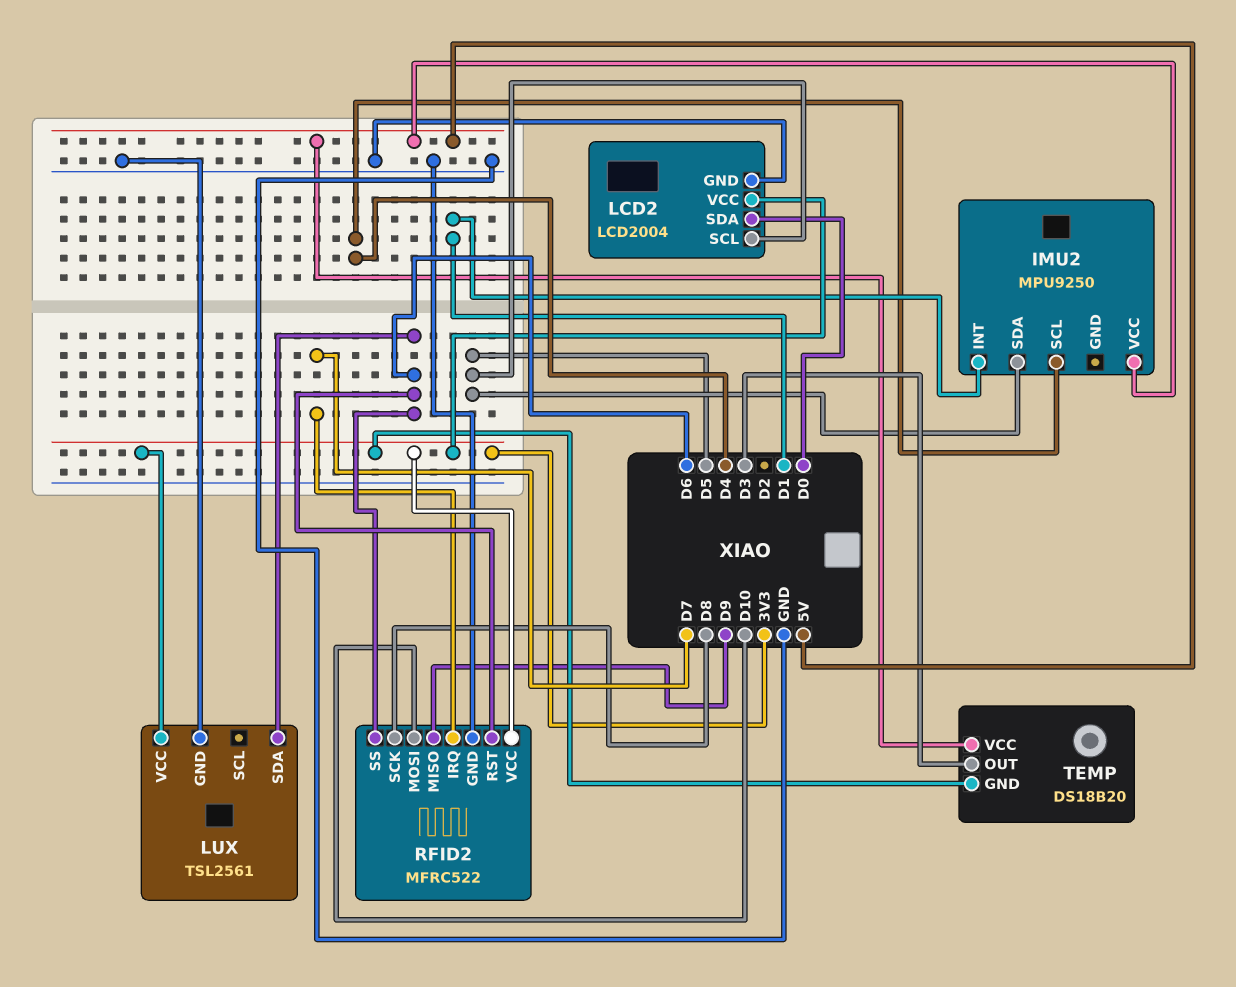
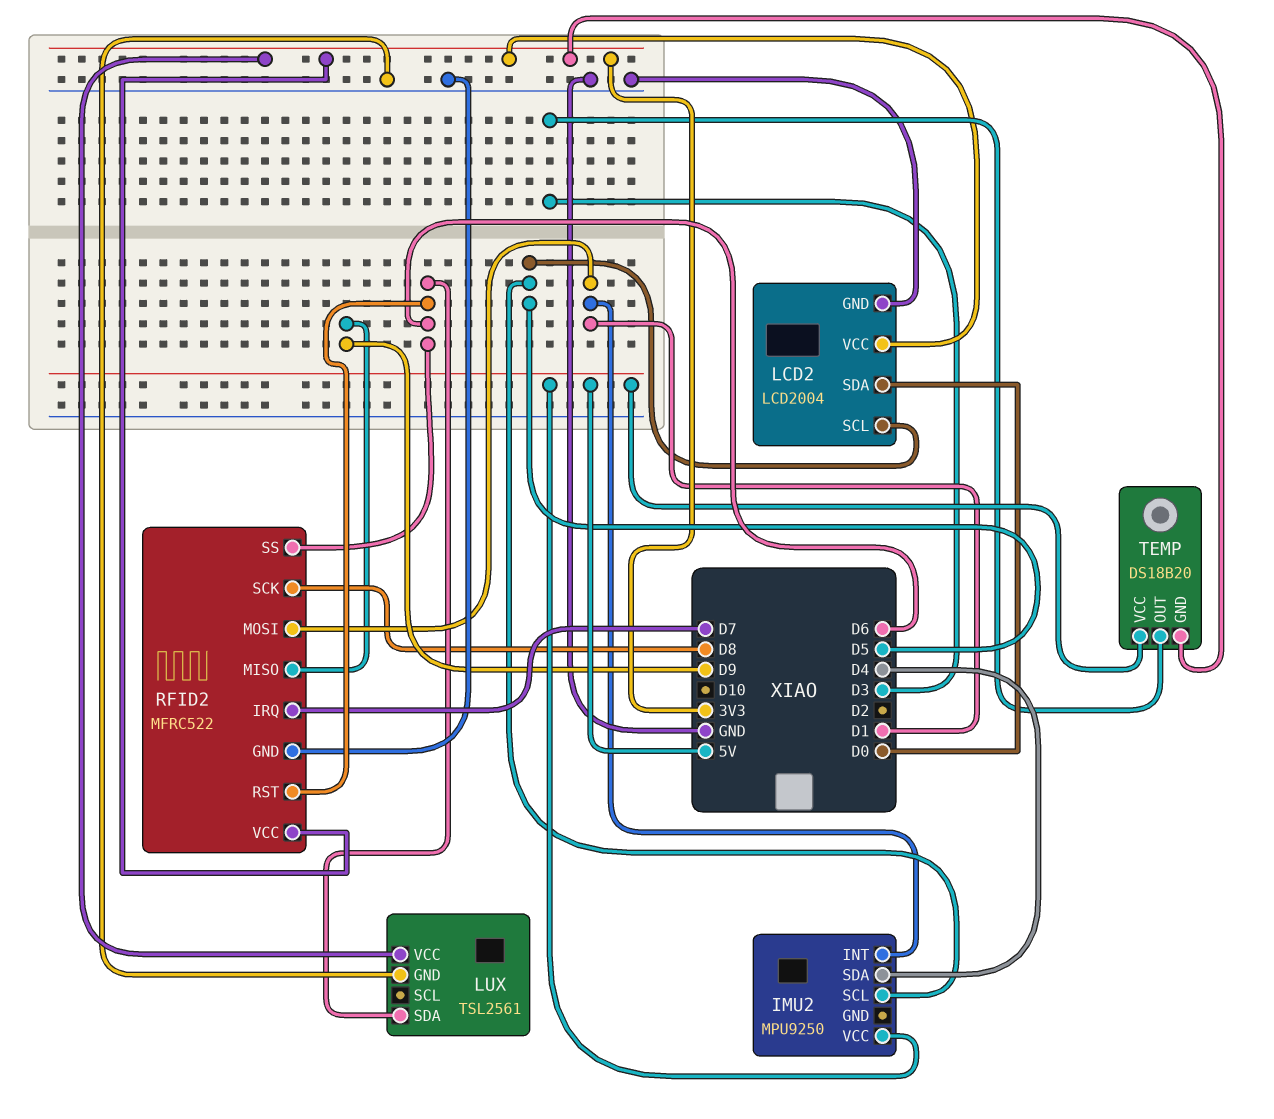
IMU2 pin SCL: D4 -> D5
IMU2 pin SDA: D5 -> D4
RFID2 pin MOSI: D10 -> D1

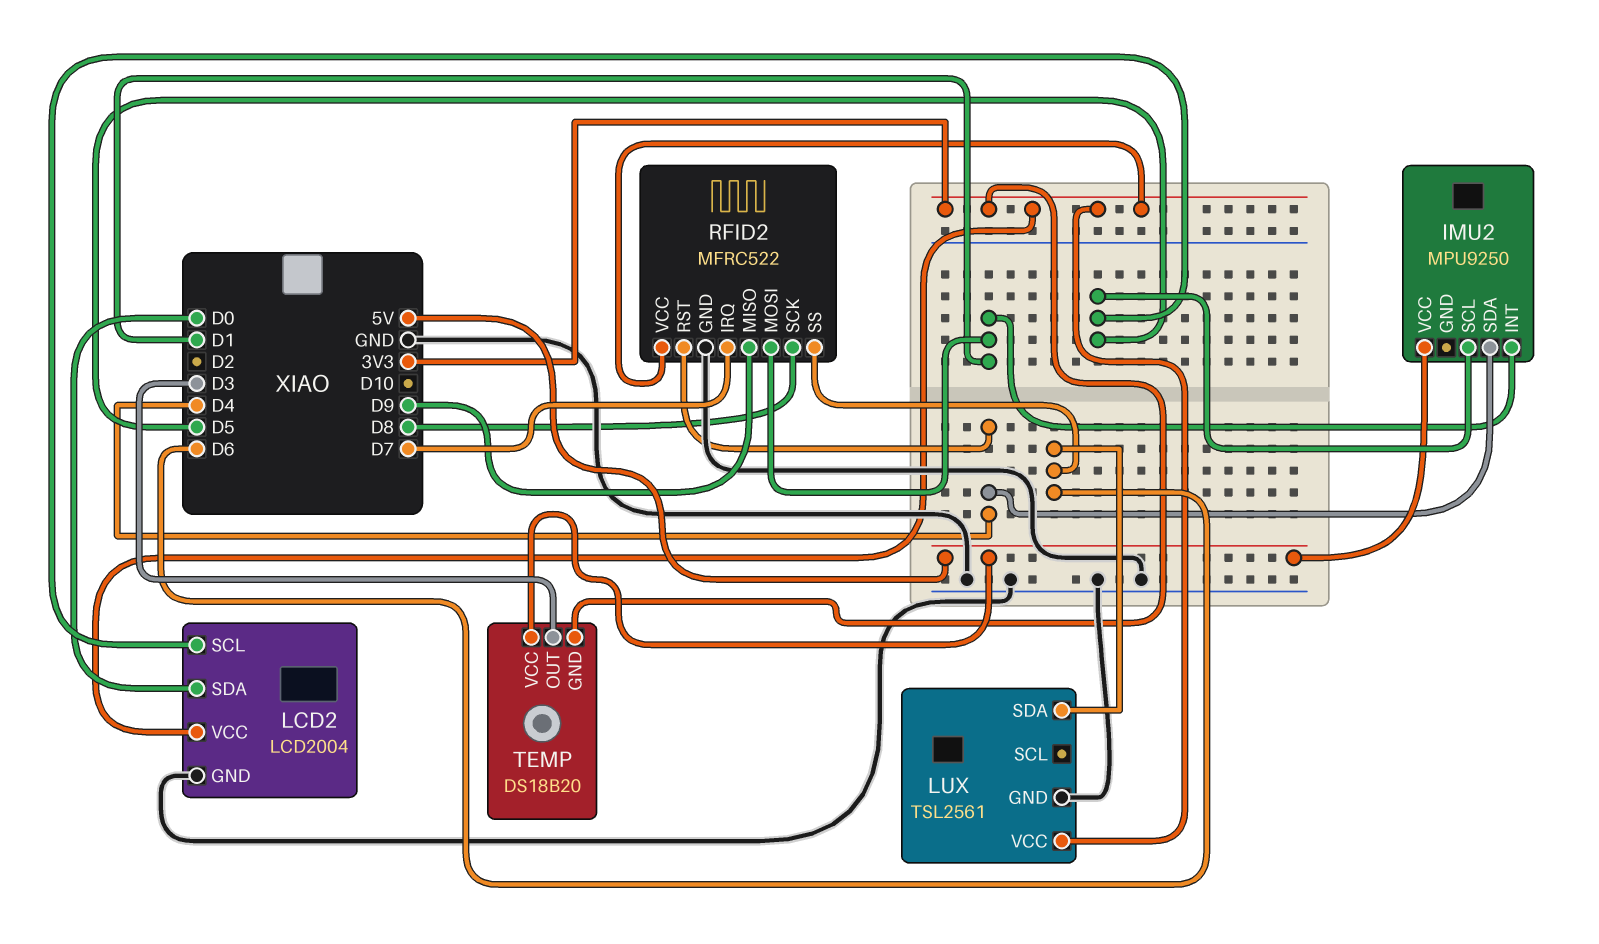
RFID2 pin RST: D6 -> D4

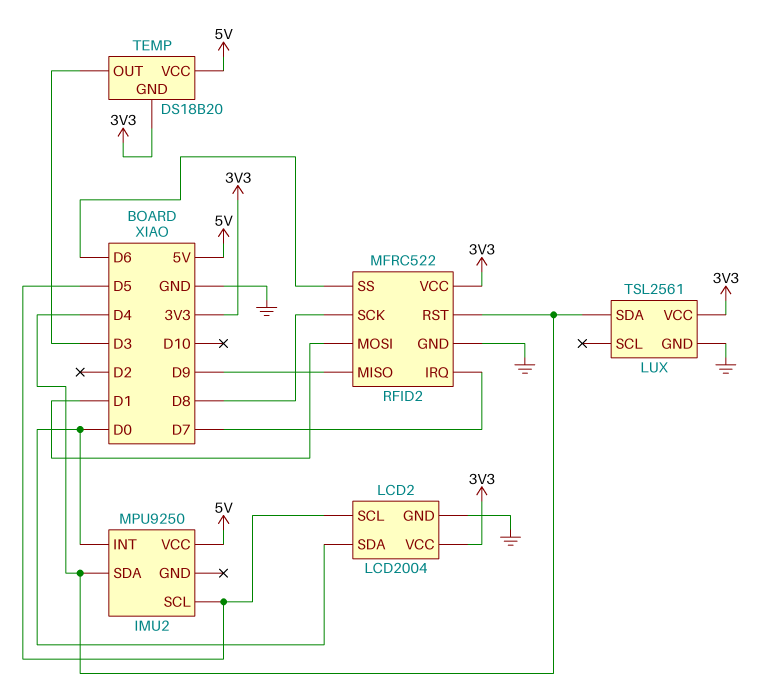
IMU2 pin INT: D1 -> D0
LUX pin SDA: D6 -> D4

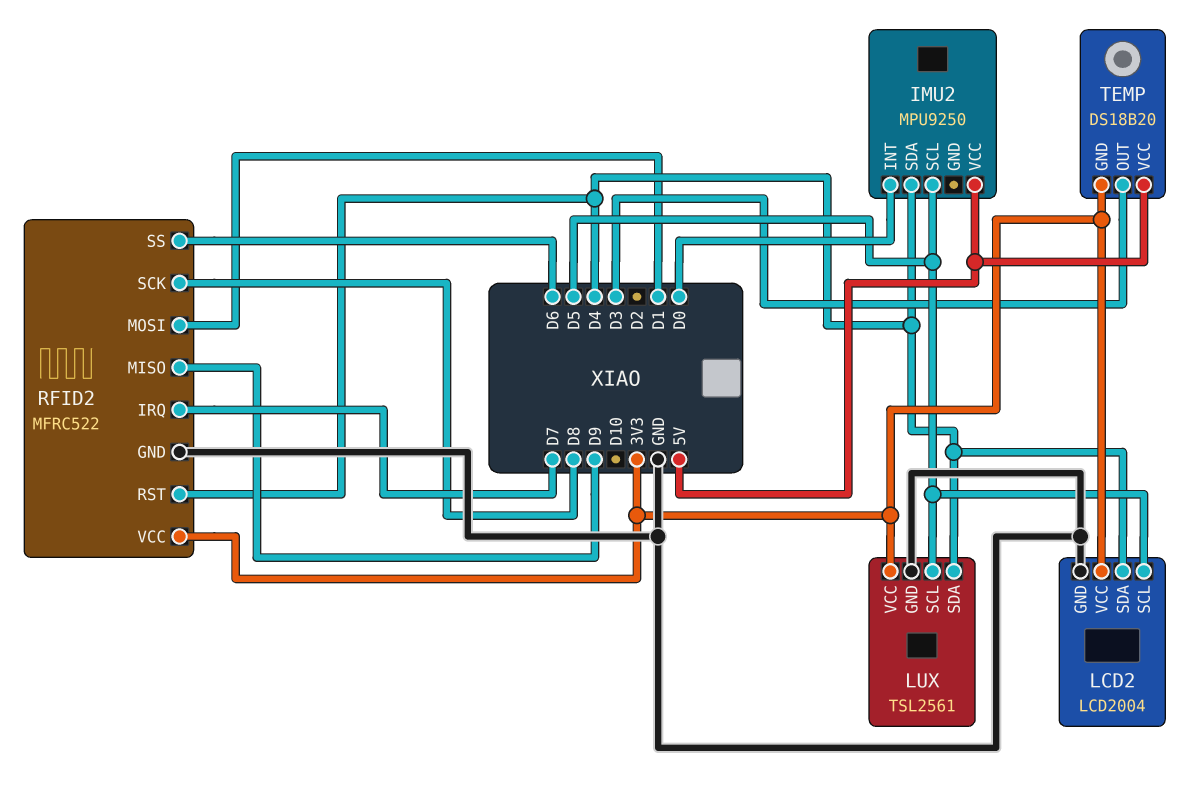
LCD2 pin SDA: D0 -> D4
LUX pin SCL: none -> D5

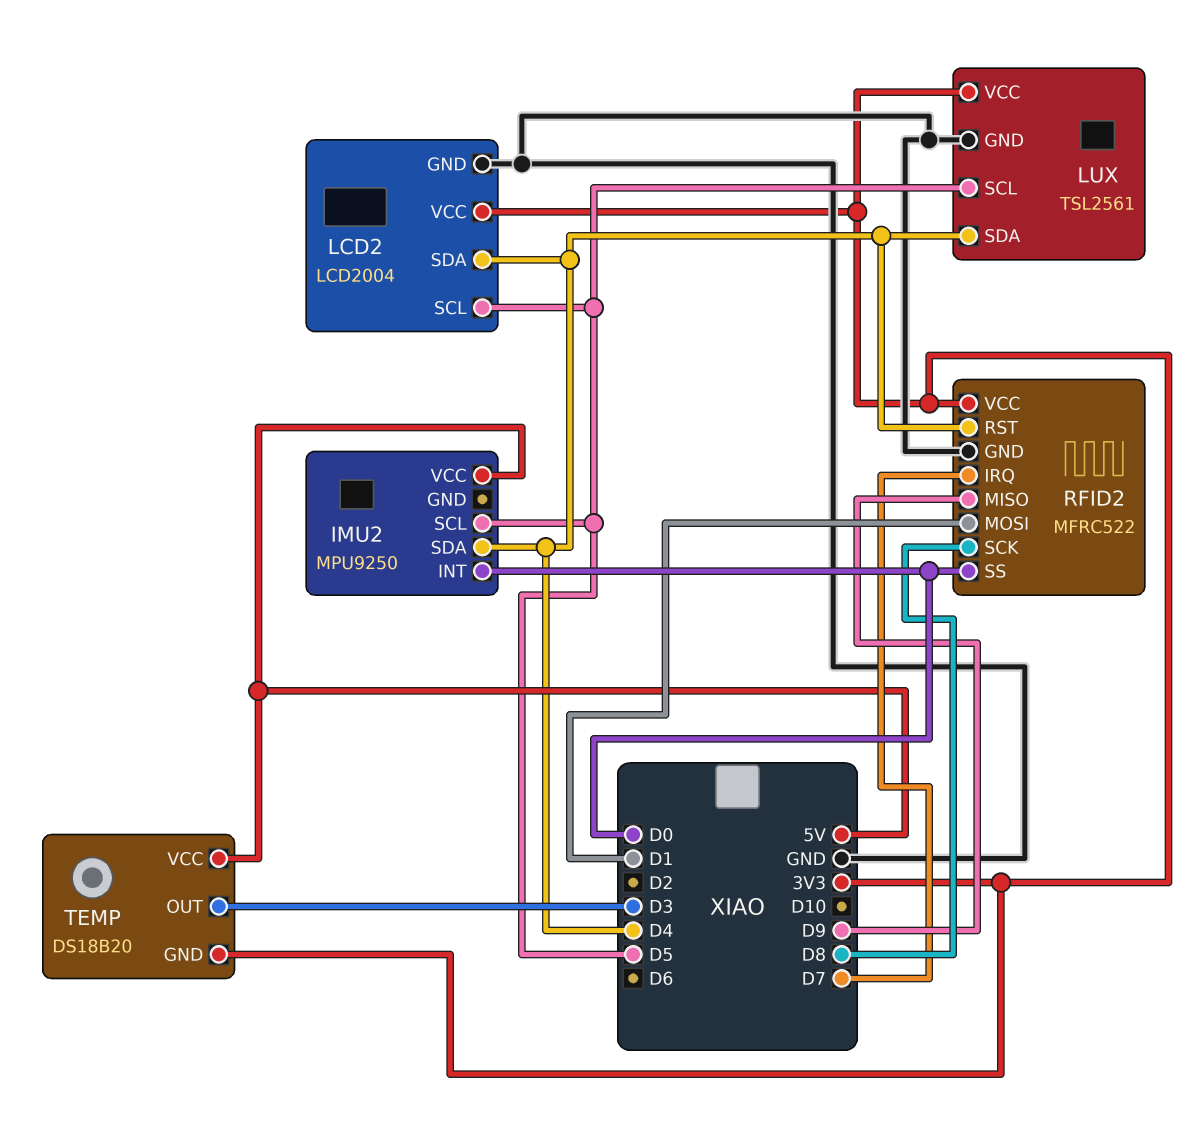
RFID2 pin SS: D6 -> D0

